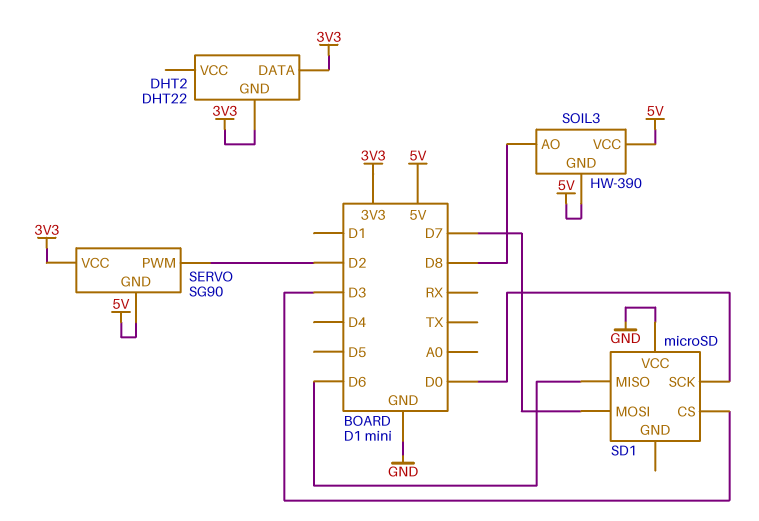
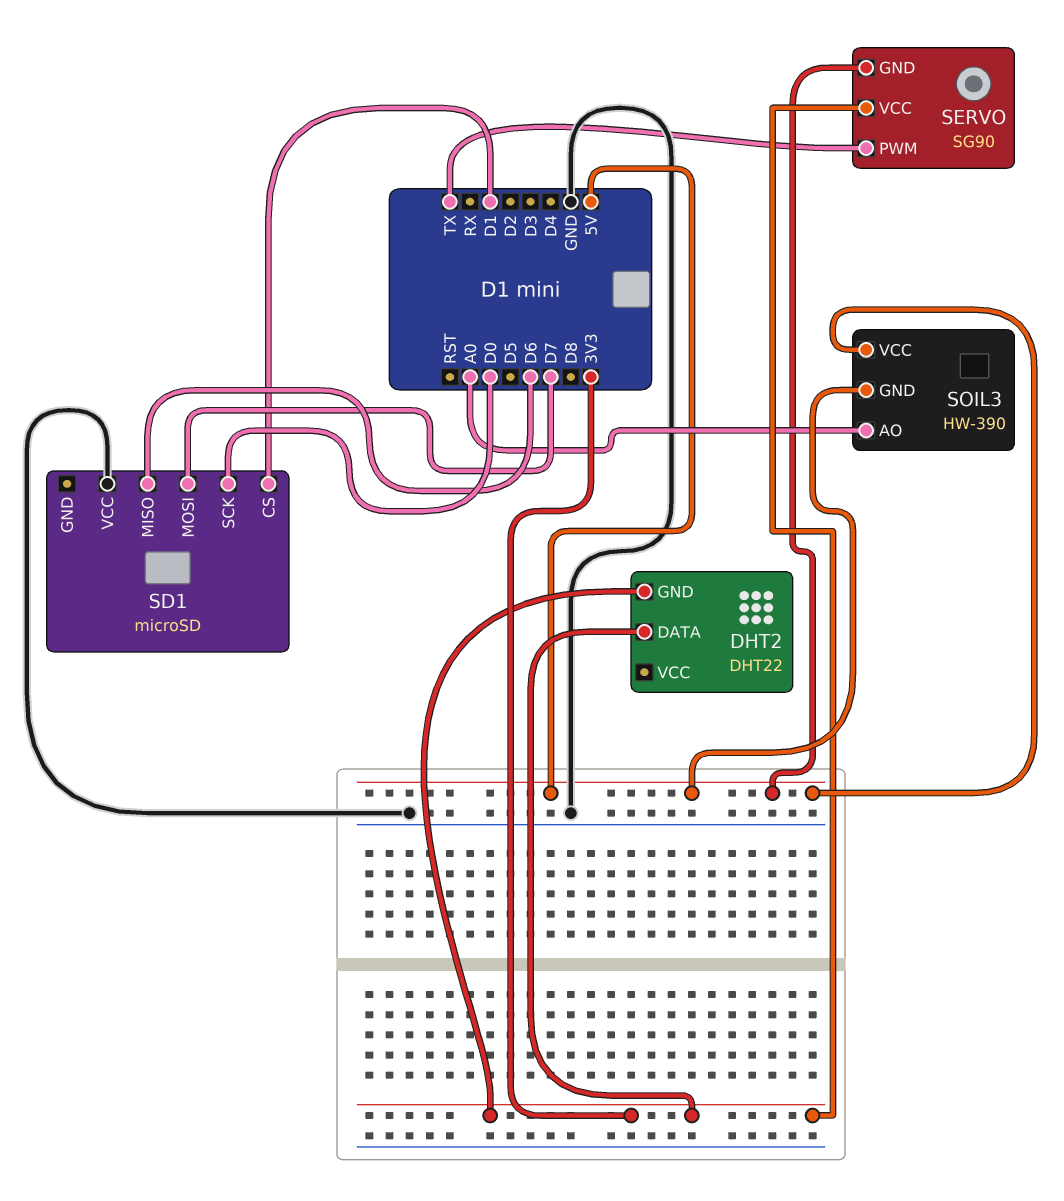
SD1 pin CS: D3 -> D1
SERVO pin PWM: D2 -> TX
SOIL3 pin AO: D8 -> A0

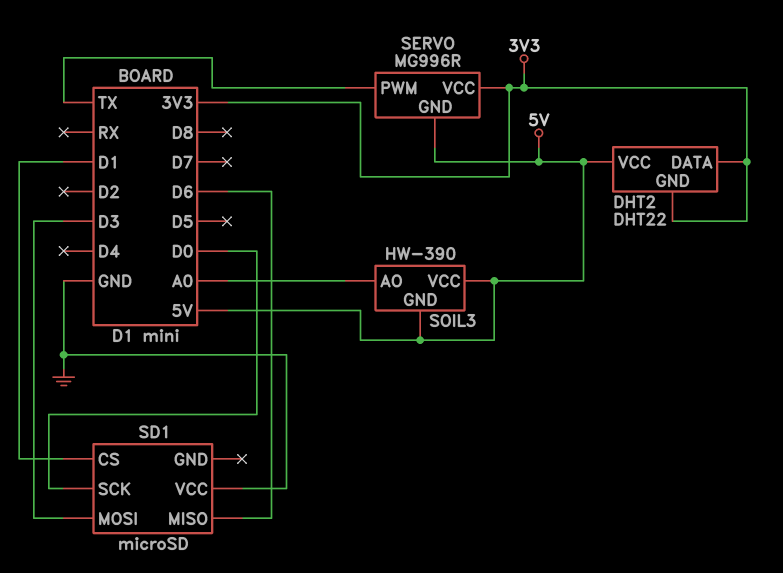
DHT2 pin VCC: none -> 5V
SD1 pin MOSI: D7 -> D3
SERVO: SG90 -> MG996R

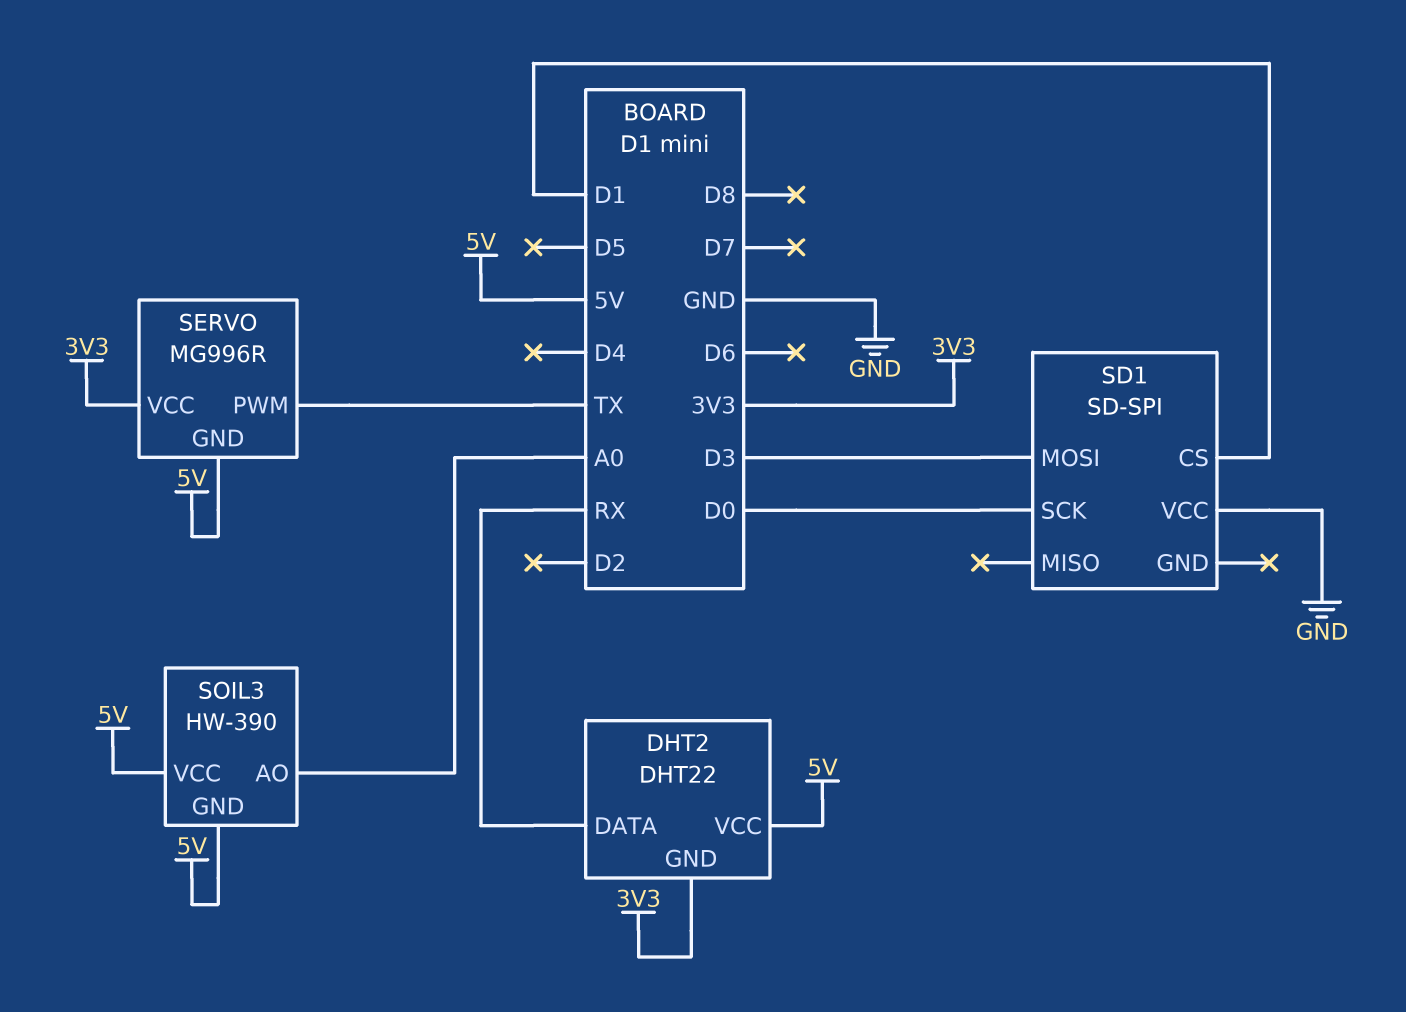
DHT2 pin DATA: 3V3 -> RX
SD1: microSD -> SD-SPI
SD1 pin MISO: D6 -> none

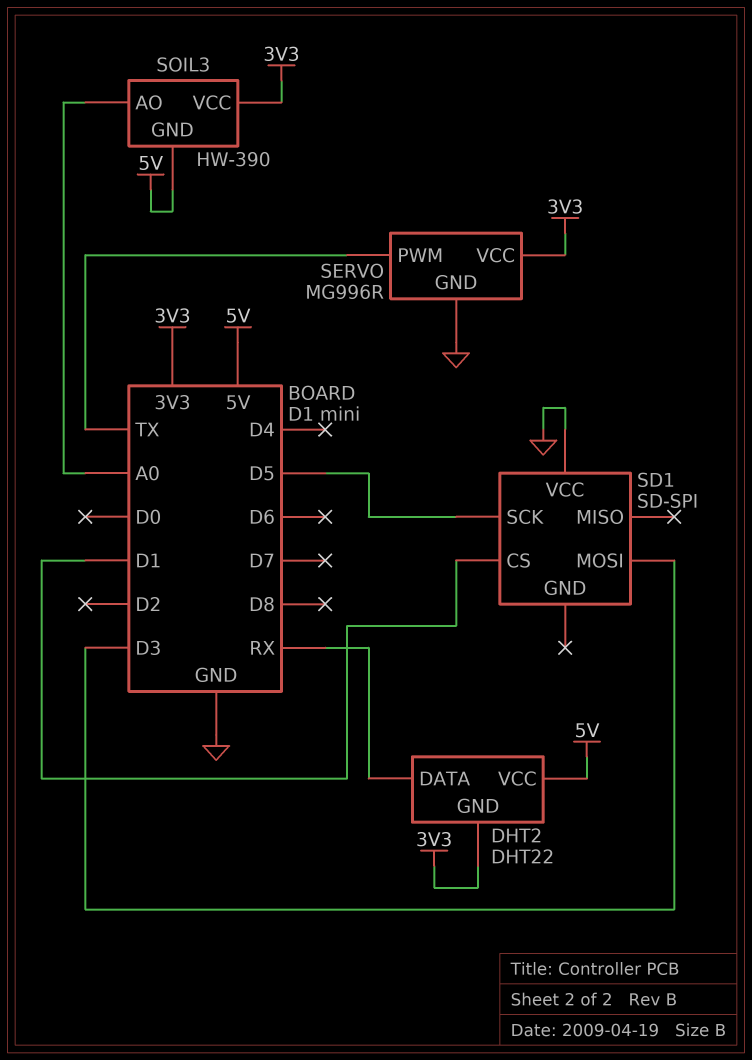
SD1 pin SCK: D0 -> D5
SERVO pin GND: 5V -> GND
SOIL3 pin VCC: 5V -> 3V3

